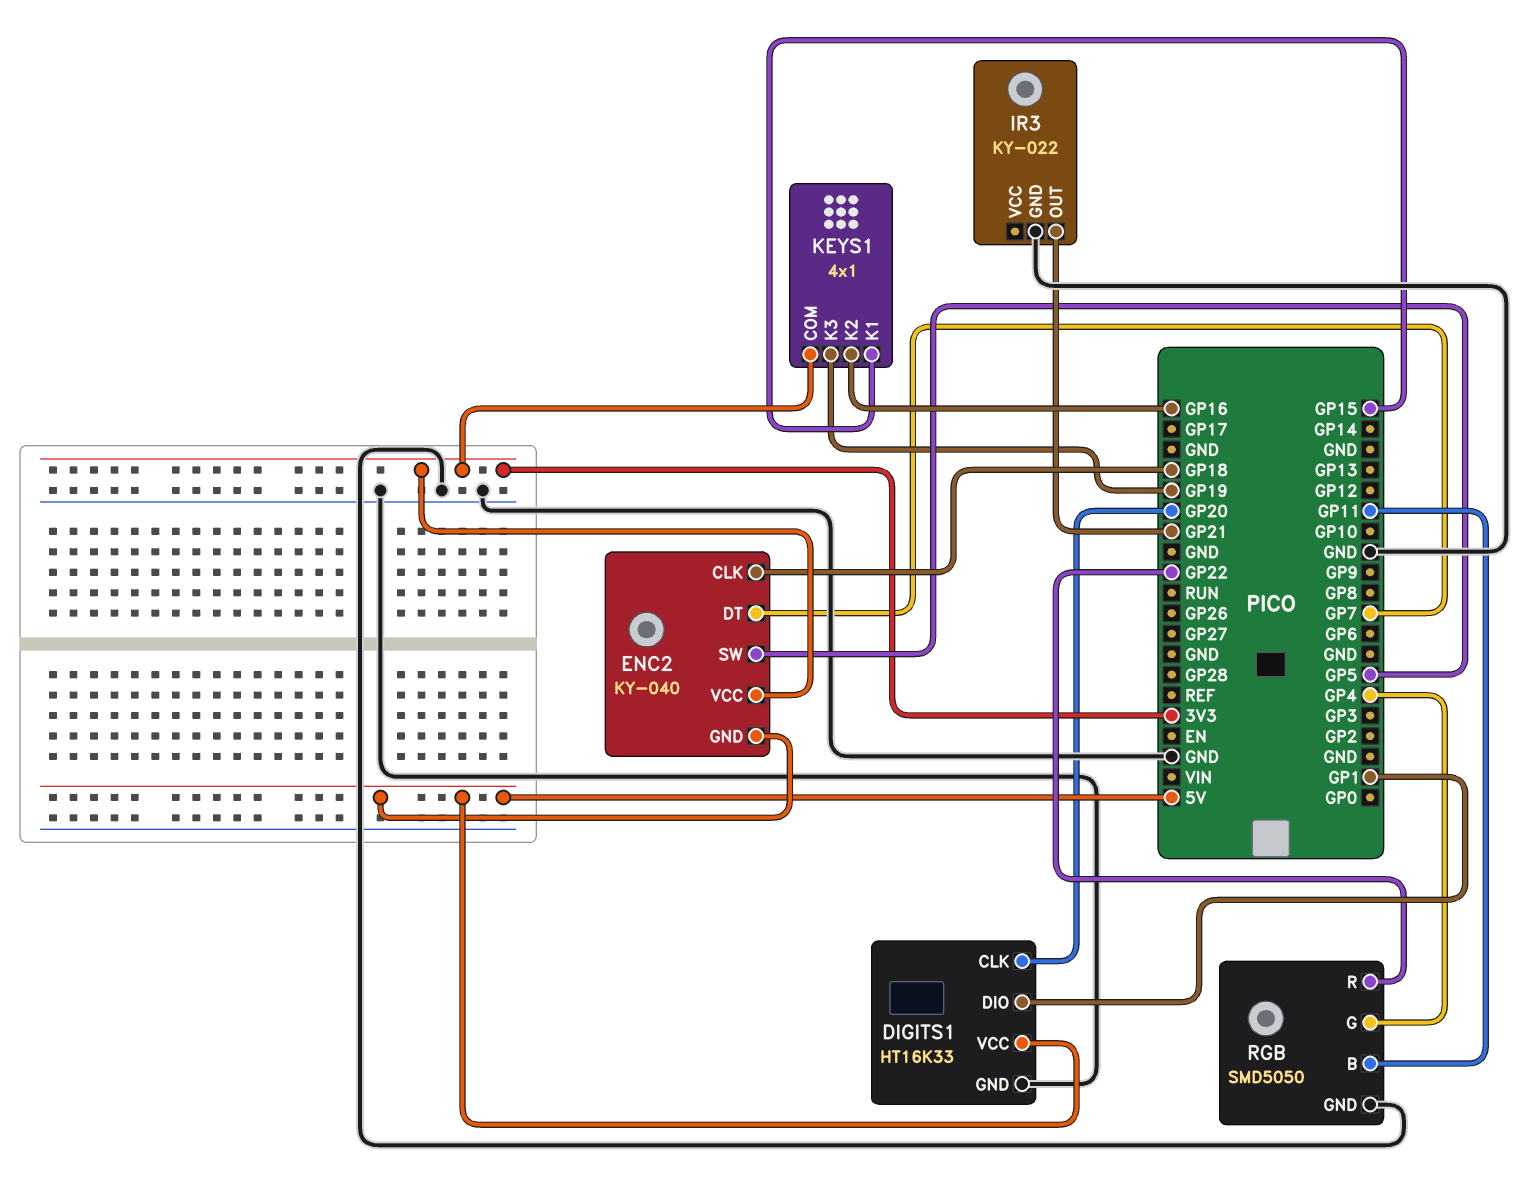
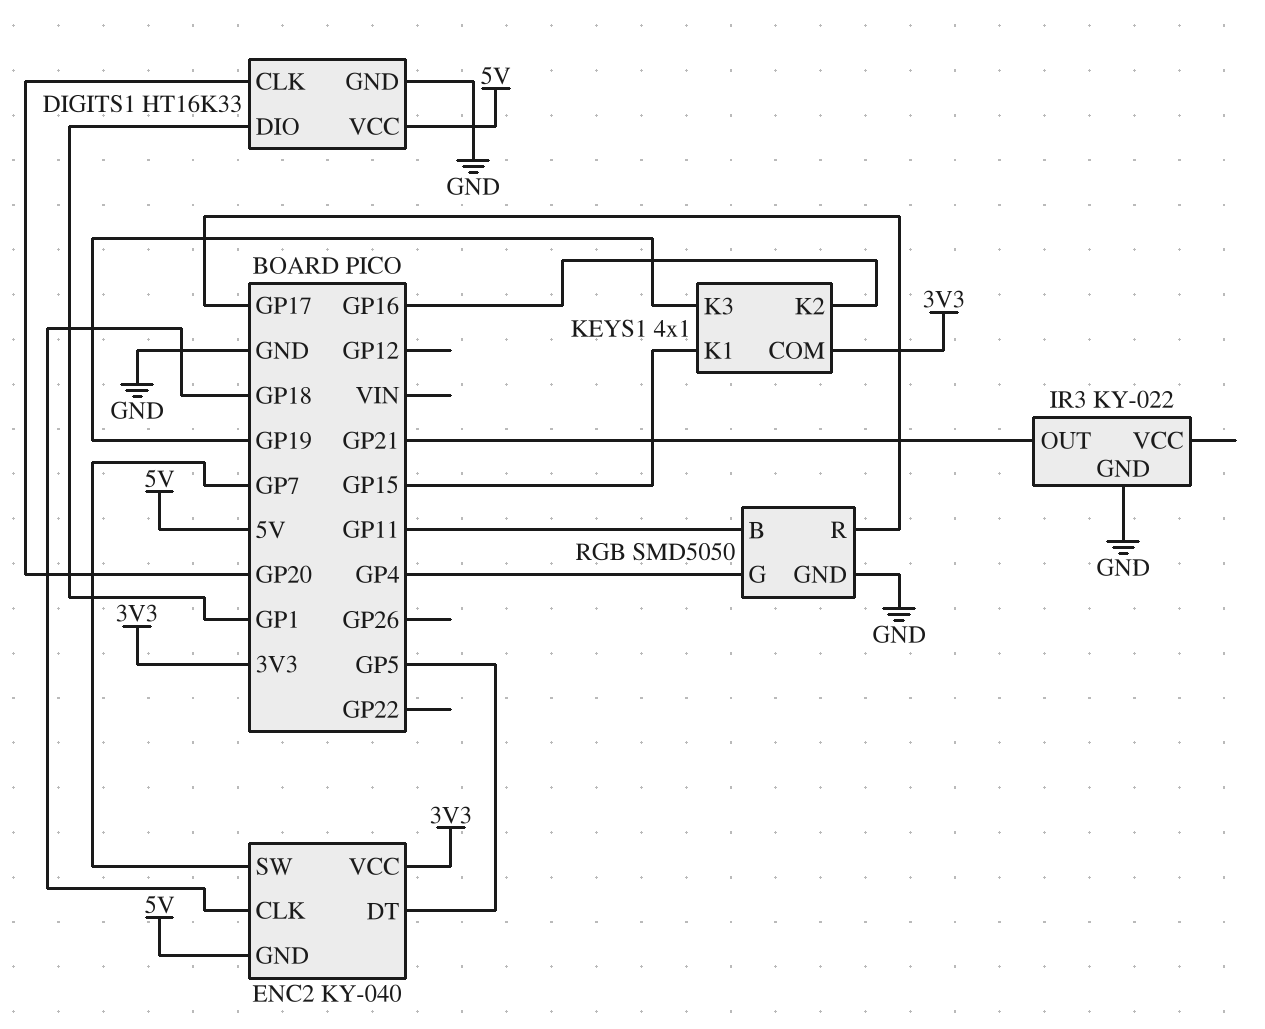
ENC2 pin DT: GP7 -> GP5
ENC2 pin SW: GP5 -> GP7
RGB pin R: GP22 -> GP17

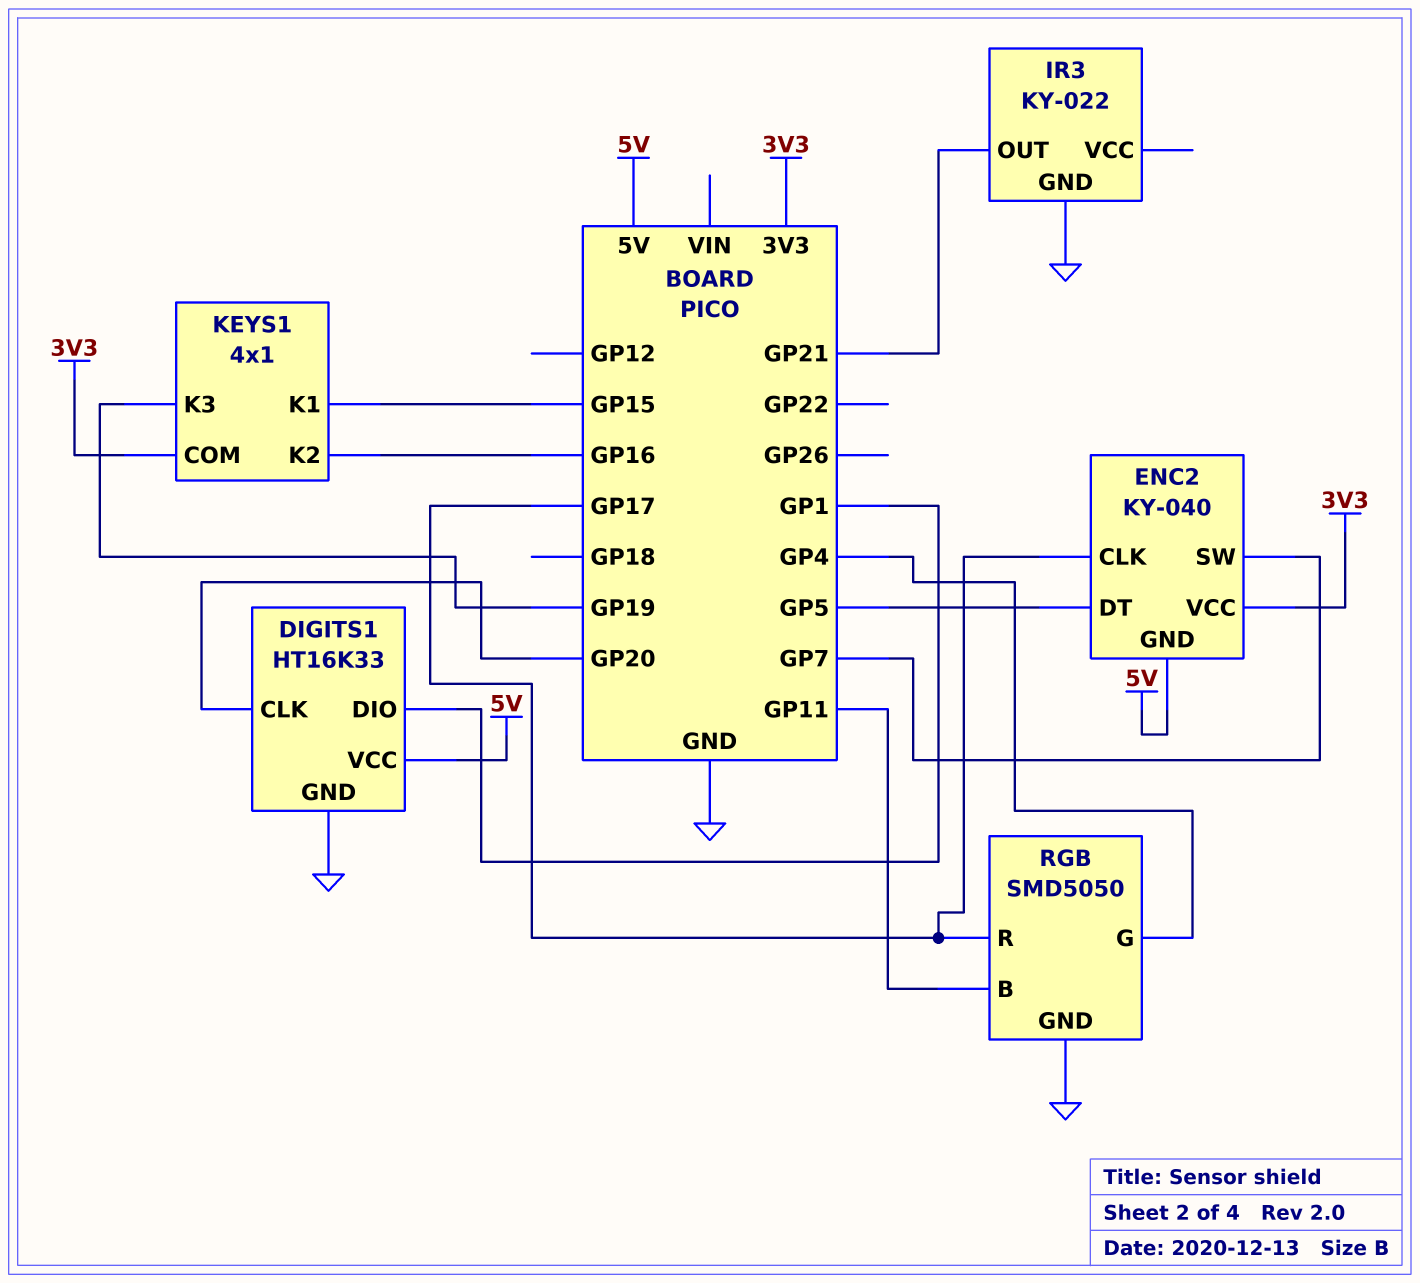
ENC2 pin CLK: GP18 -> GP17

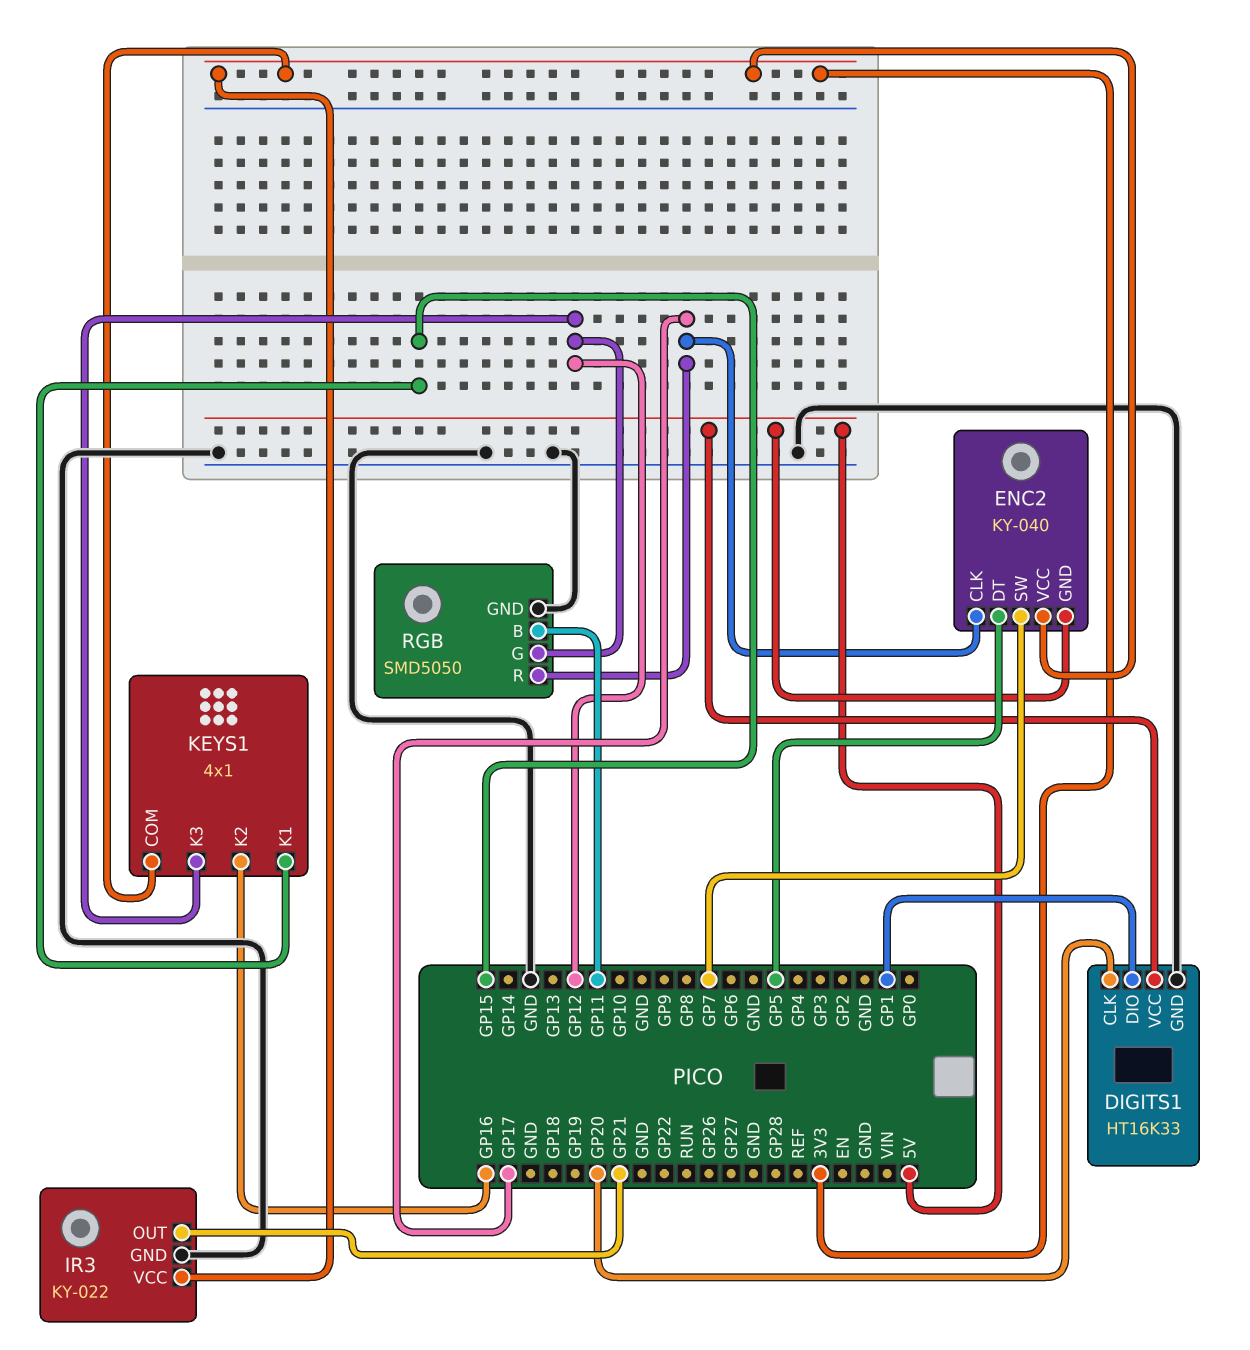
IR3 pin VCC: none -> 3V3
KEYS1 pin K3: GP19 -> GP12
RGB pin G: GP4 -> GP12

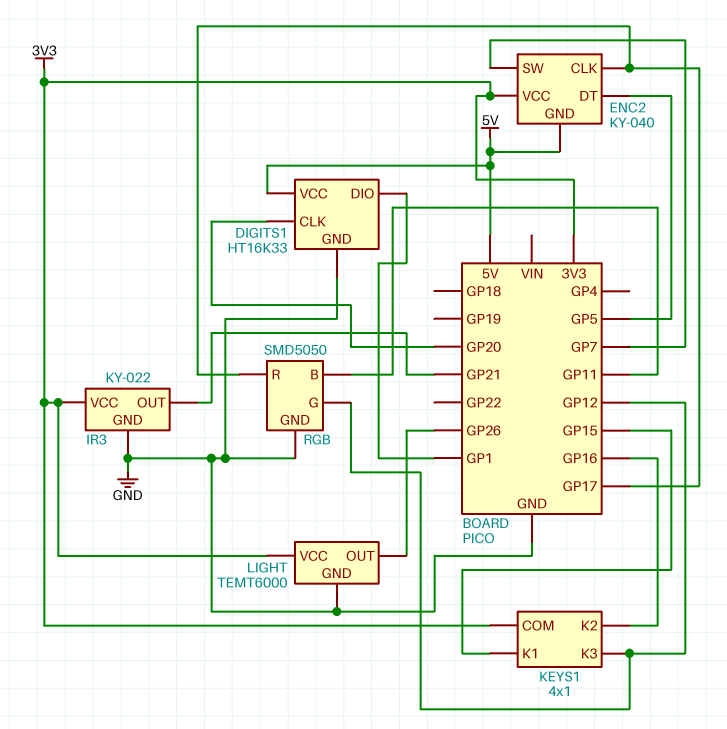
LIGHT: none -> TEMT6000
LIGHT pin GND: none -> GND
LIGHT pin OUT: none -> GP26
LIGHT pin VCC: none -> 3V3

